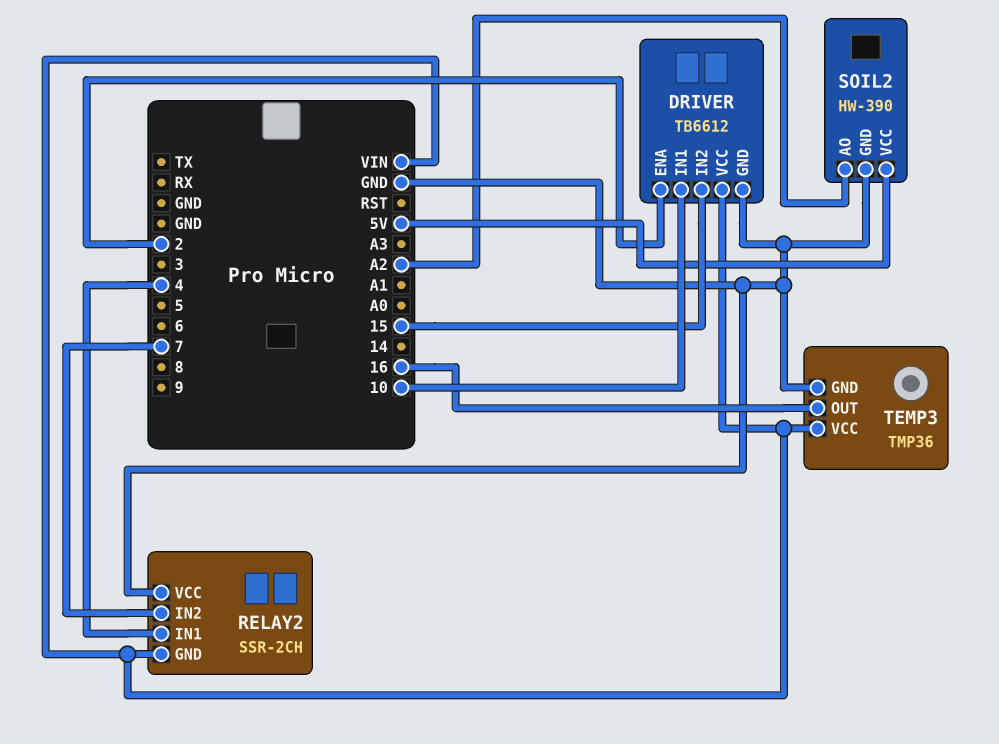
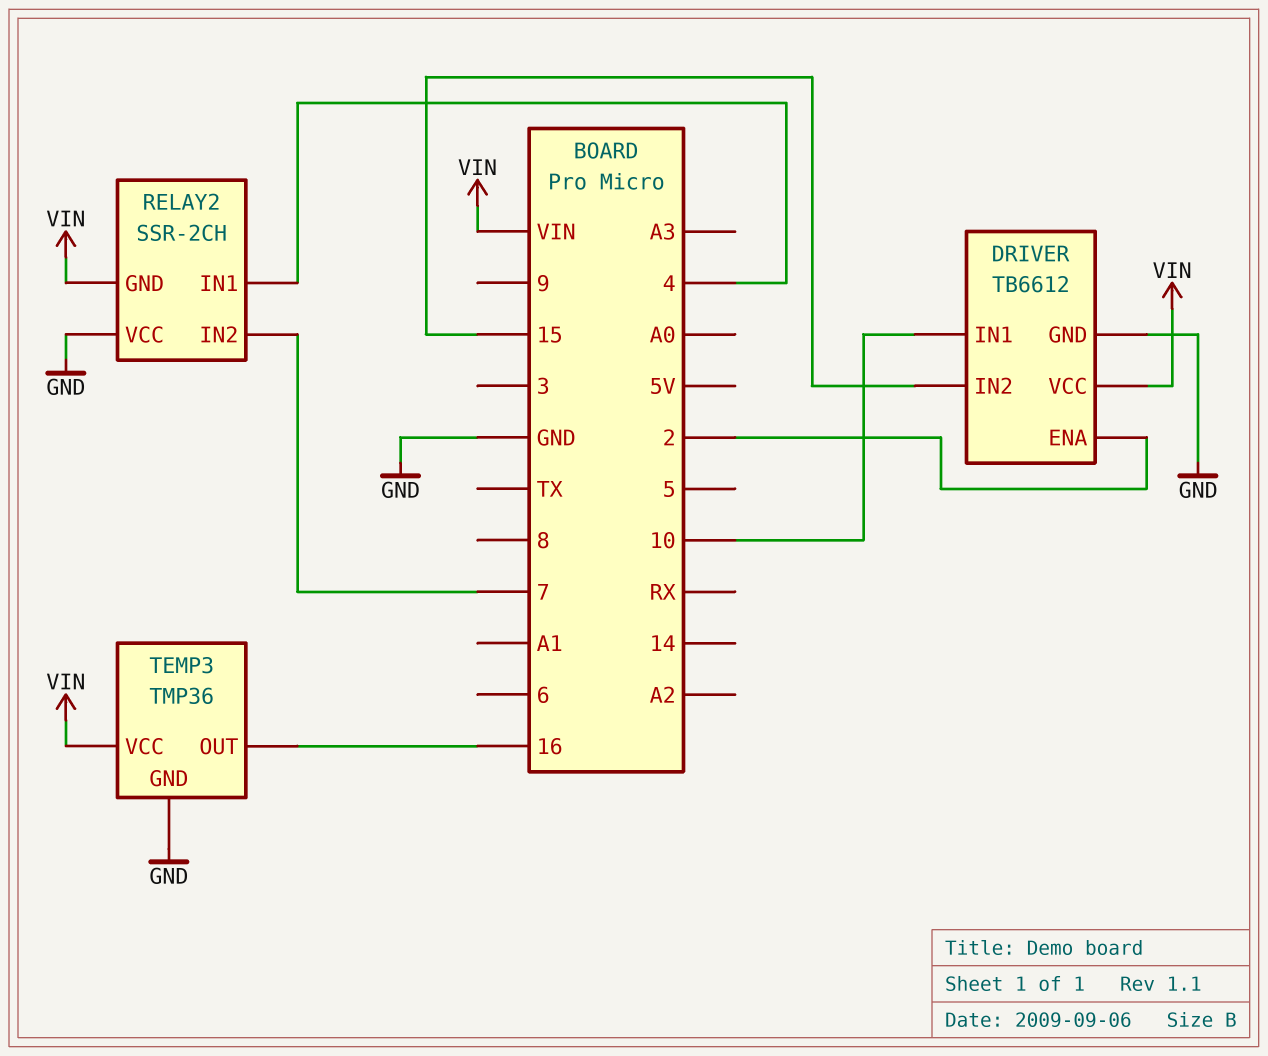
SOIL2: HW-390 -> none
SOIL2 pin AO: A2 -> none
SOIL2 pin GND: GND -> none
SOIL2 pin VCC: 5V -> none

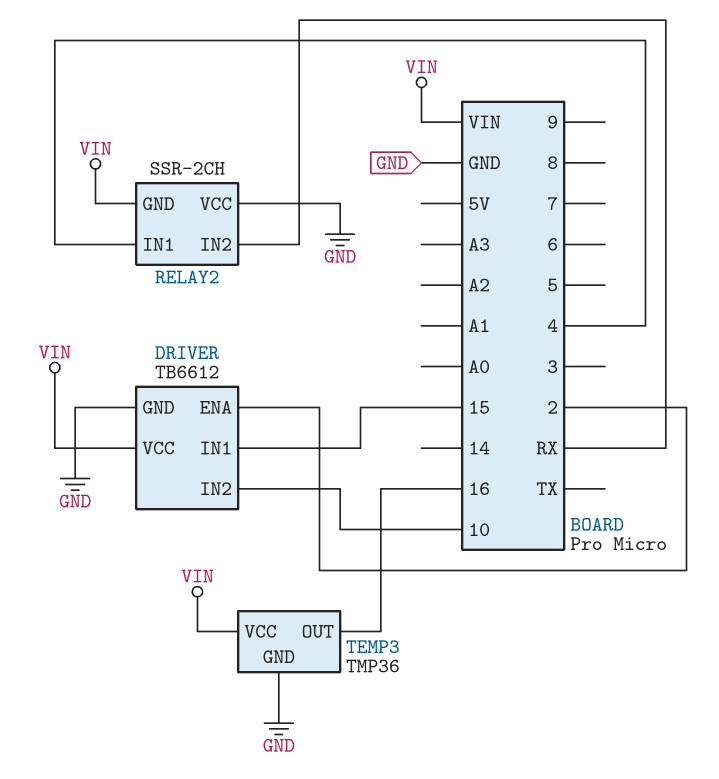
DRIVER pin IN1: 10 -> 15
DRIVER pin IN2: 15 -> 10
RELAY2 pin IN2: 7 -> RX

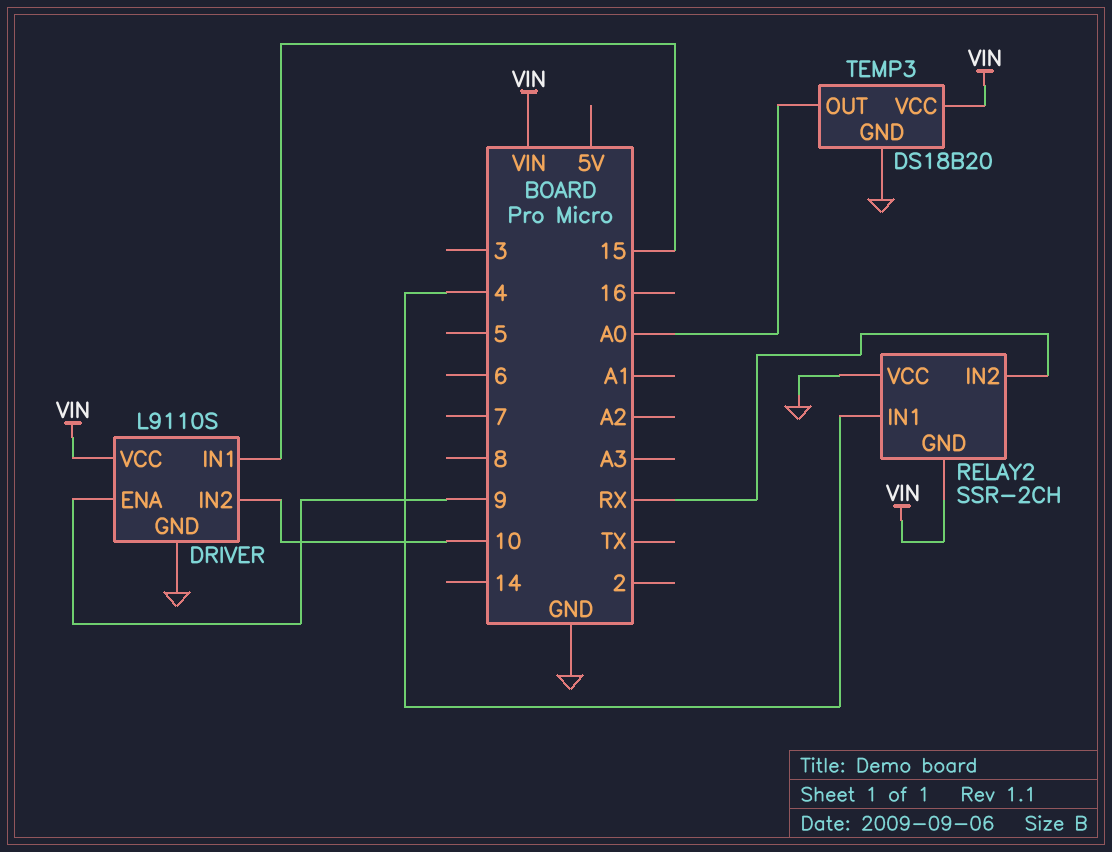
DRIVER: TB6612 -> L9110S
DRIVER pin ENA: 2 -> 9
TEMP3: TMP36 -> DS18B20
TEMP3 pin OUT: 16 -> A0

